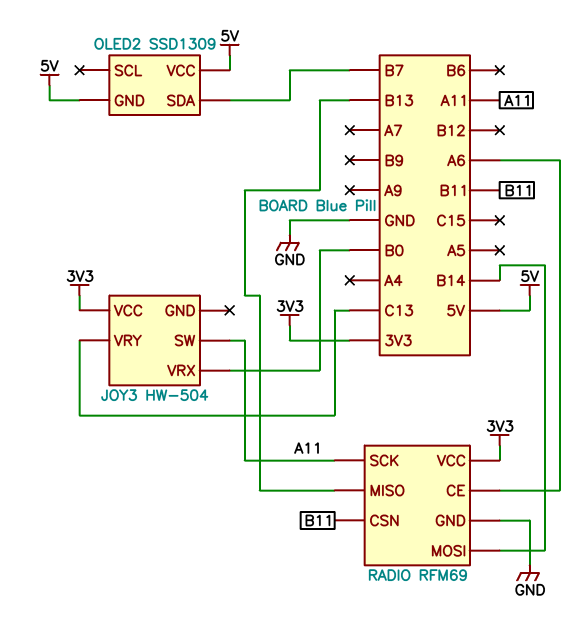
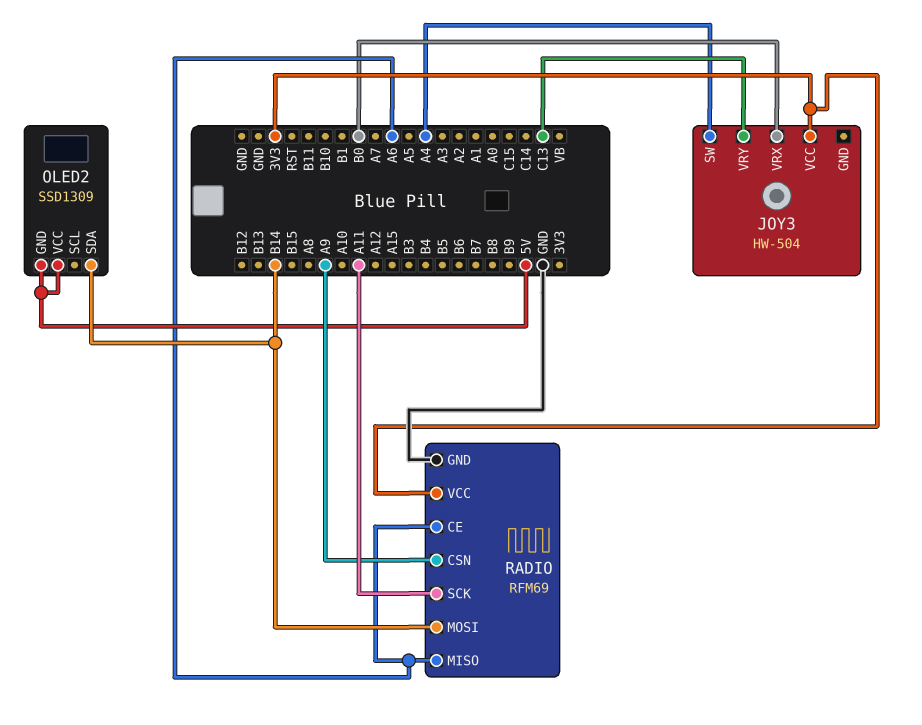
JOY3 pin SW: A11 -> A4
OLED2 pin SDA: B7 -> B14
RADIO pin CSN: B11 -> A9
RADIO pin MISO: B13 -> A6

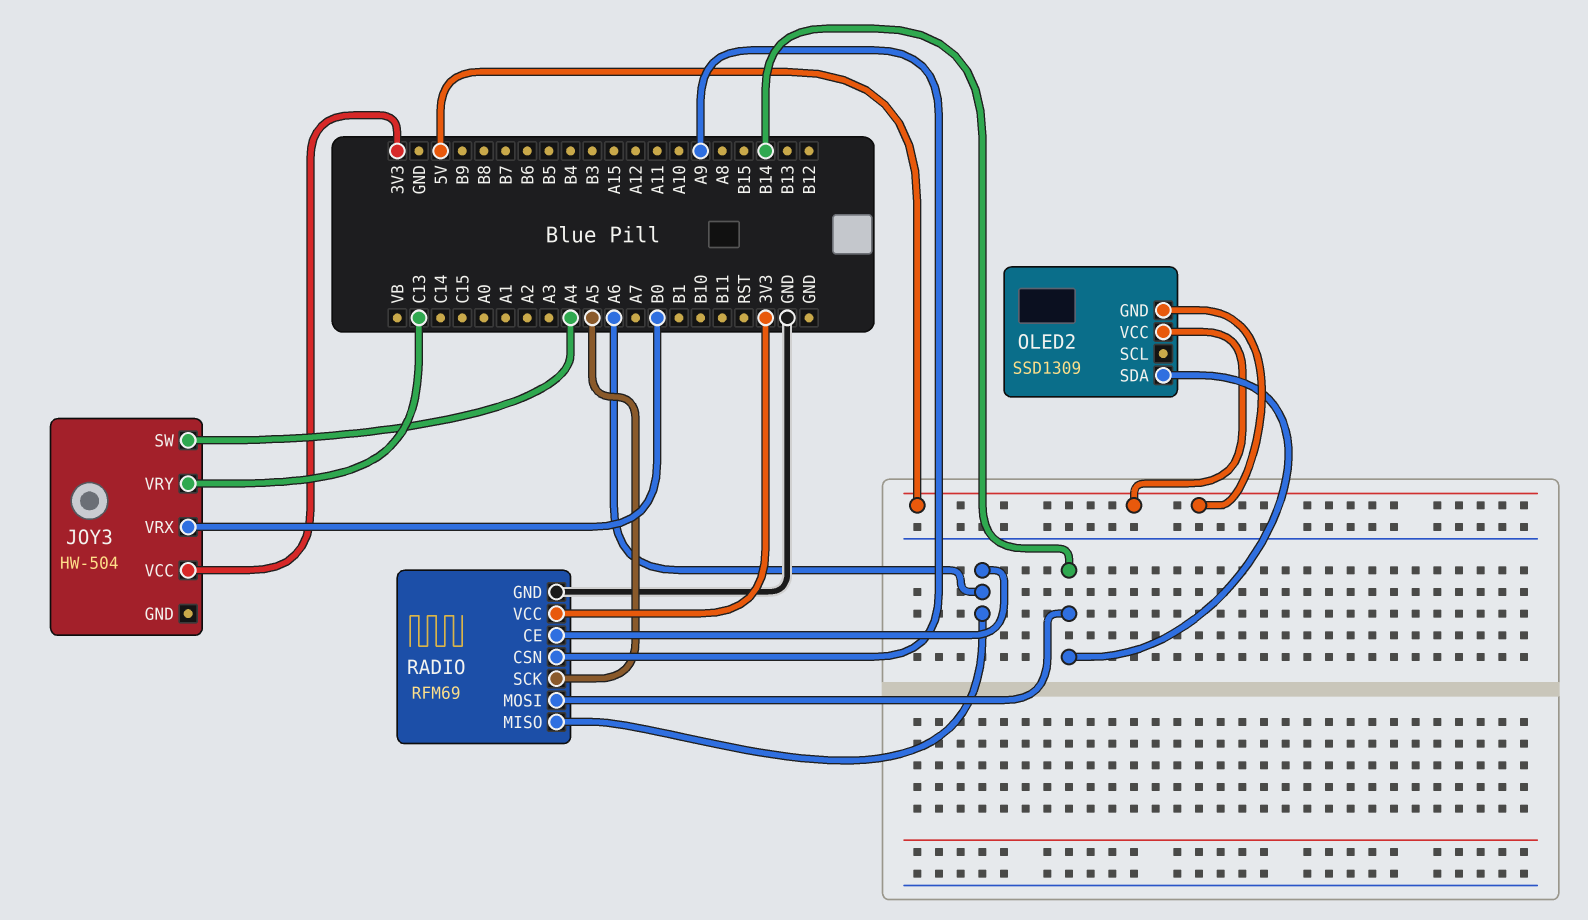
RADIO pin SCK: A11 -> A5

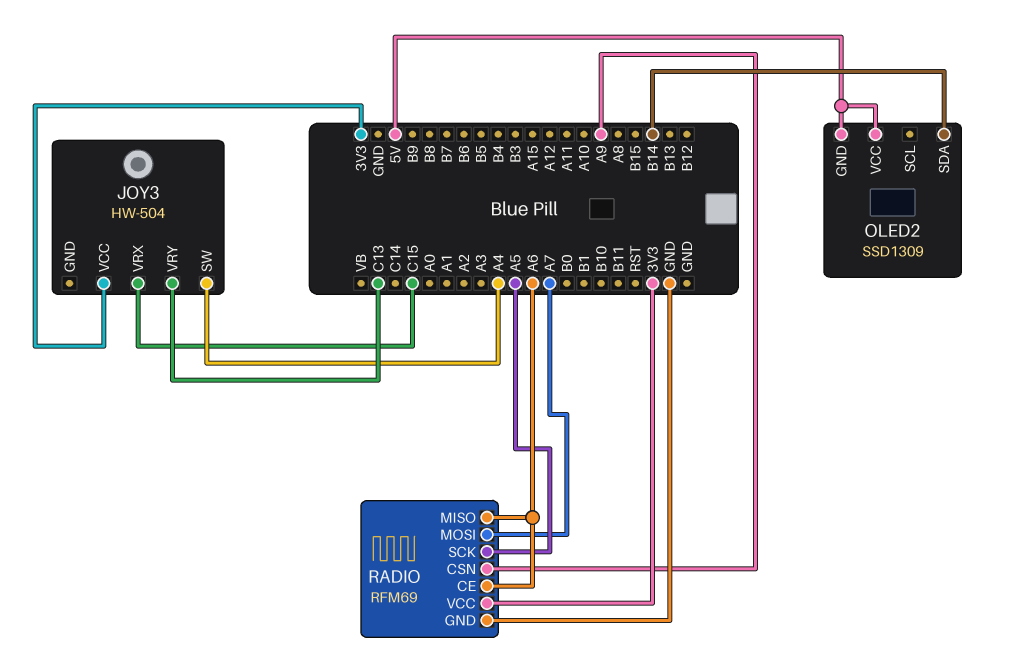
JOY3 pin VRX: B0 -> C15
RADIO pin MOSI: B14 -> A7

